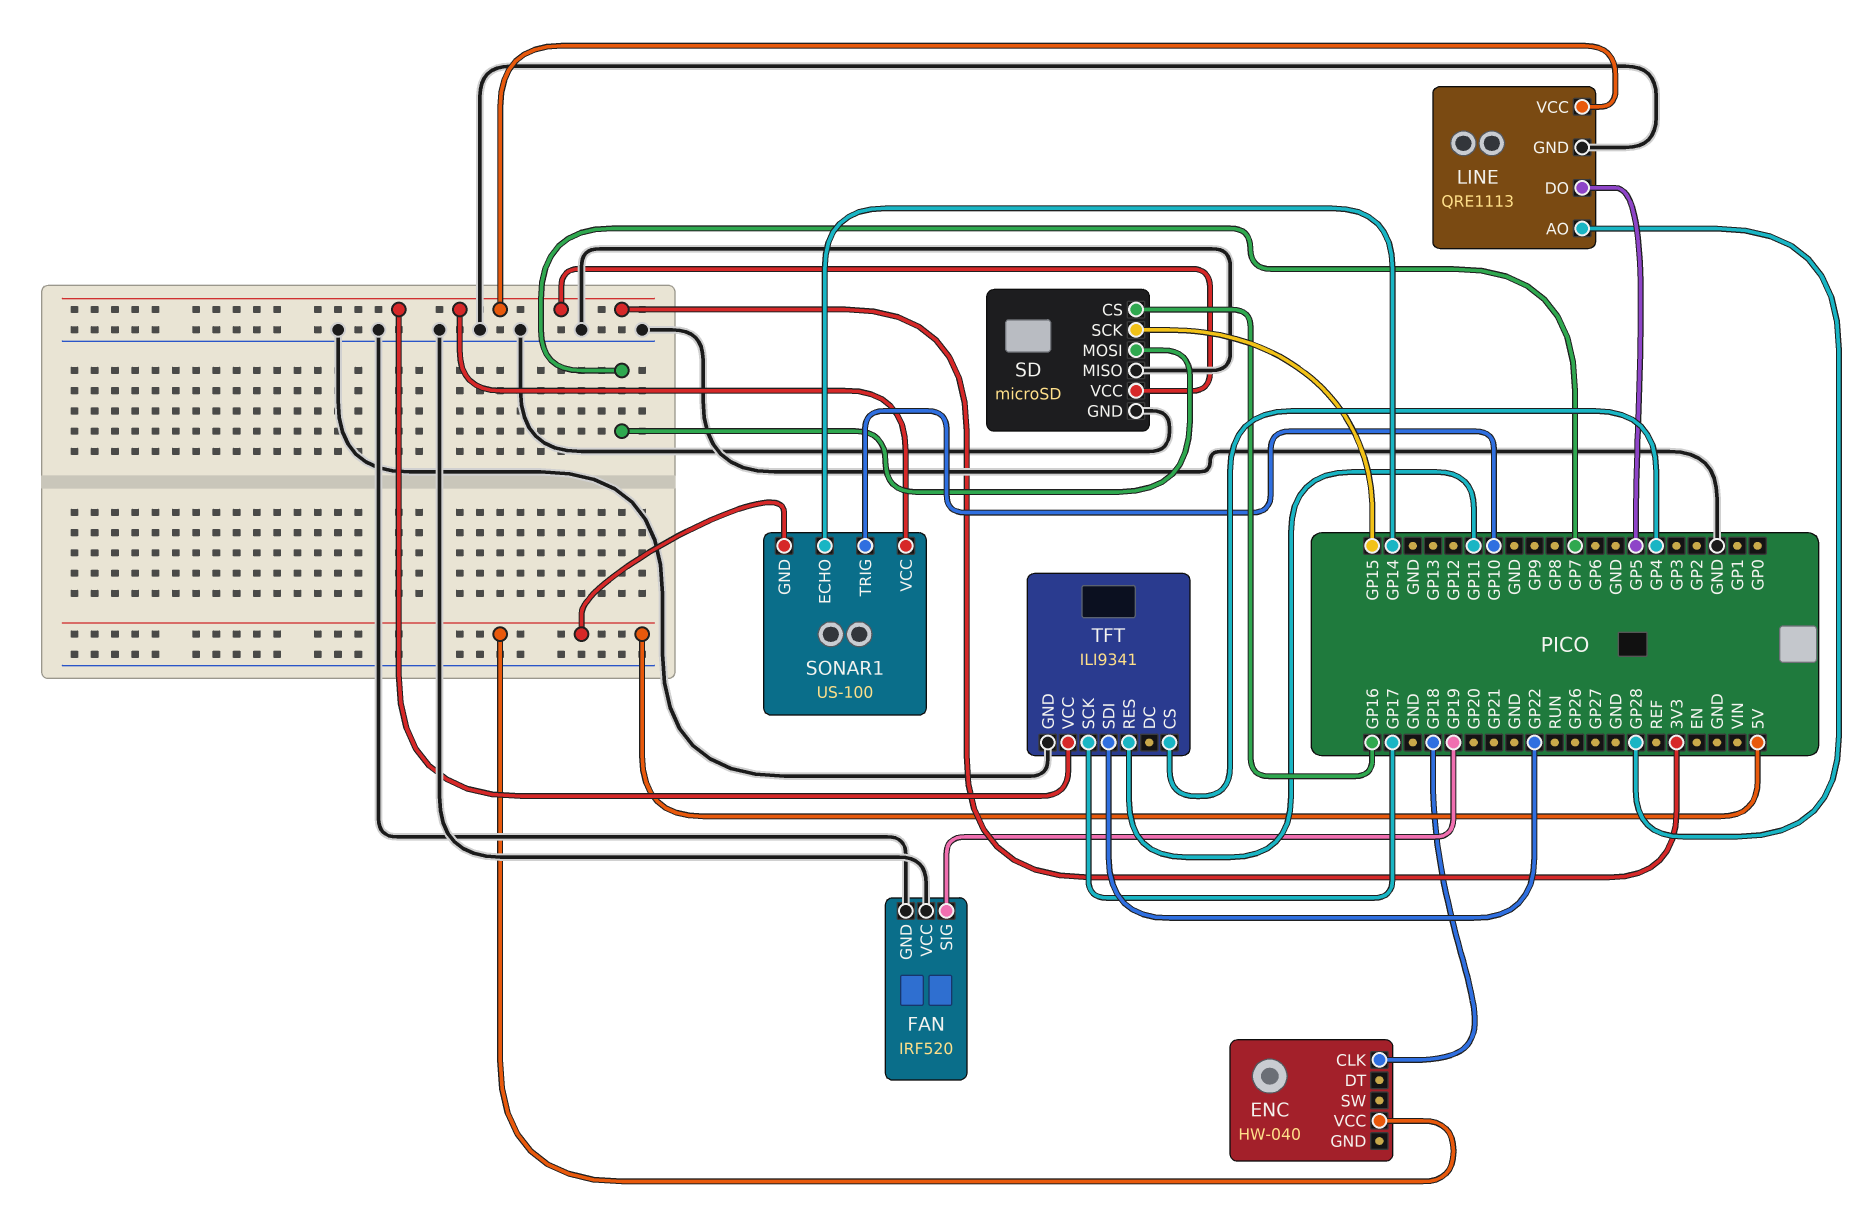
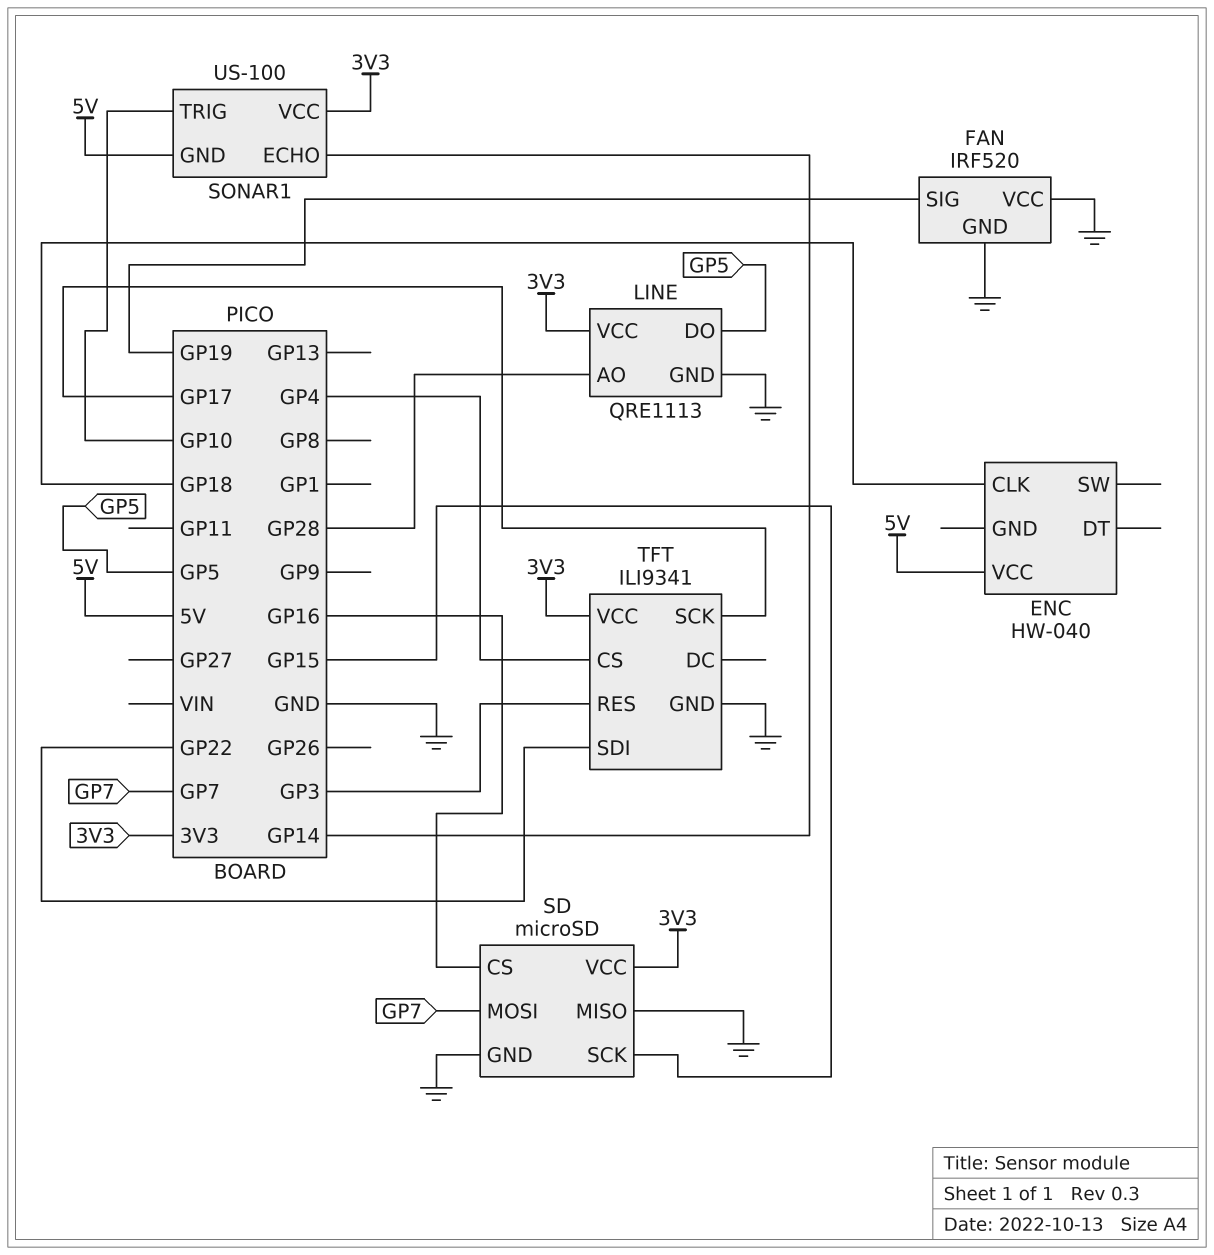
TFT pin RES: GP11 -> GP3

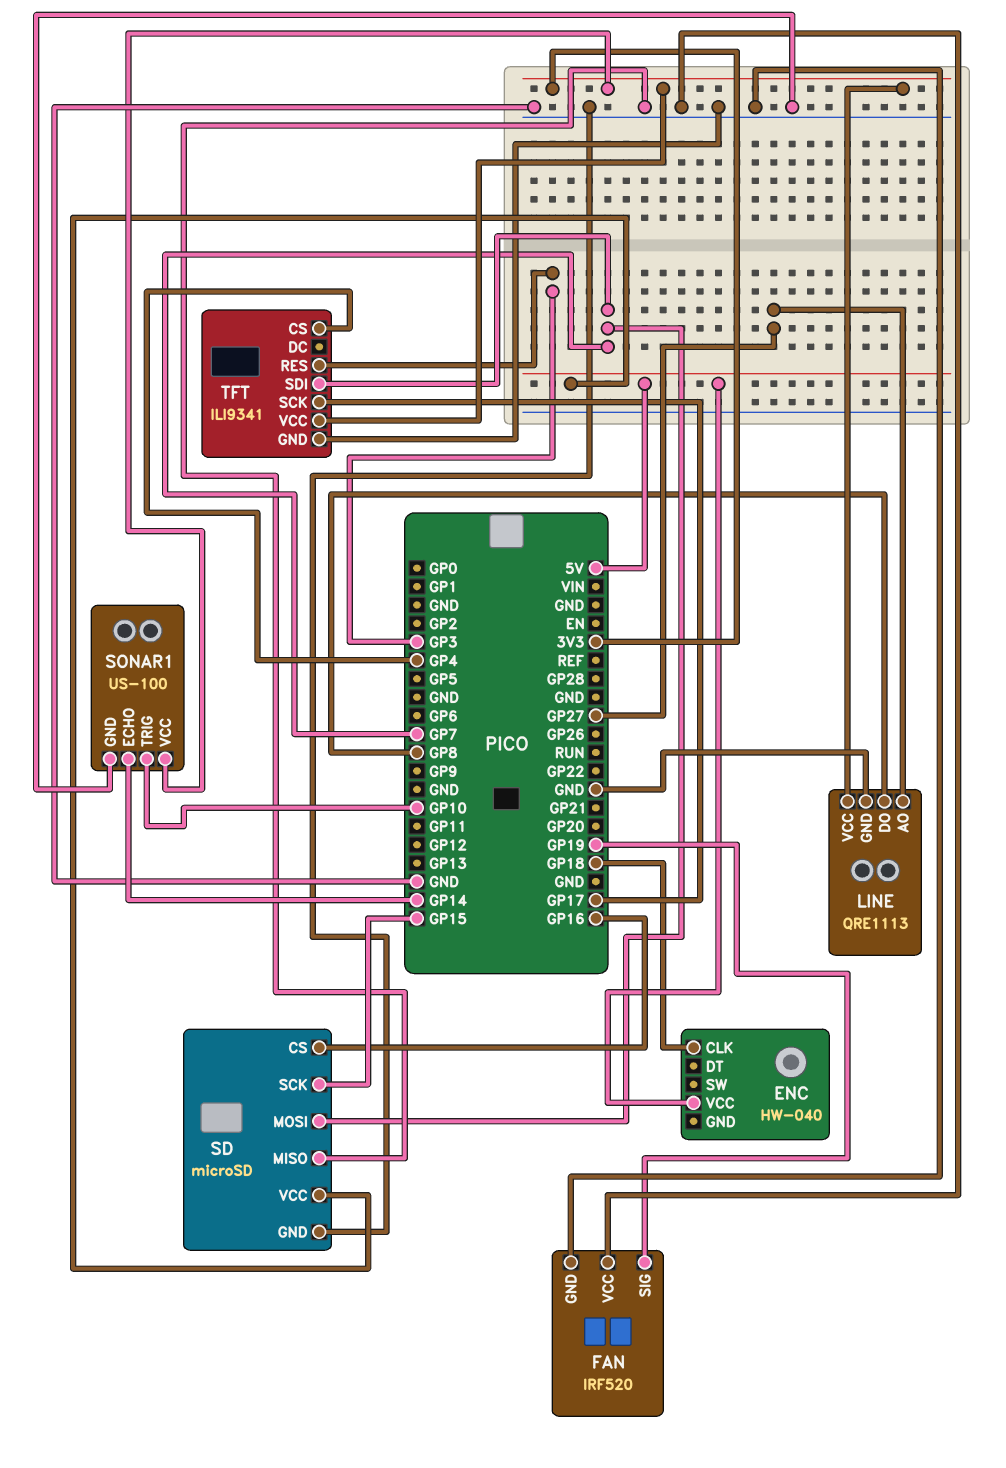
LINE pin AO: GP28 -> GP27
LINE pin DO: GP5 -> GP8
SD pin VCC: 3V3 -> 5V
SONAR1 pin GND: 5V -> GND
TFT pin SDI: GP22 -> GP7

